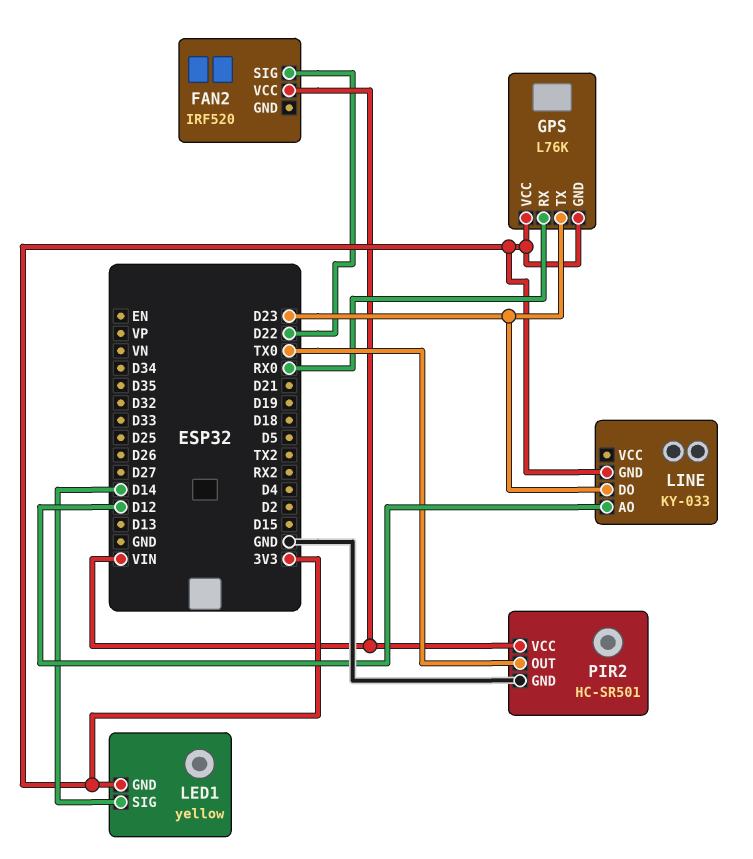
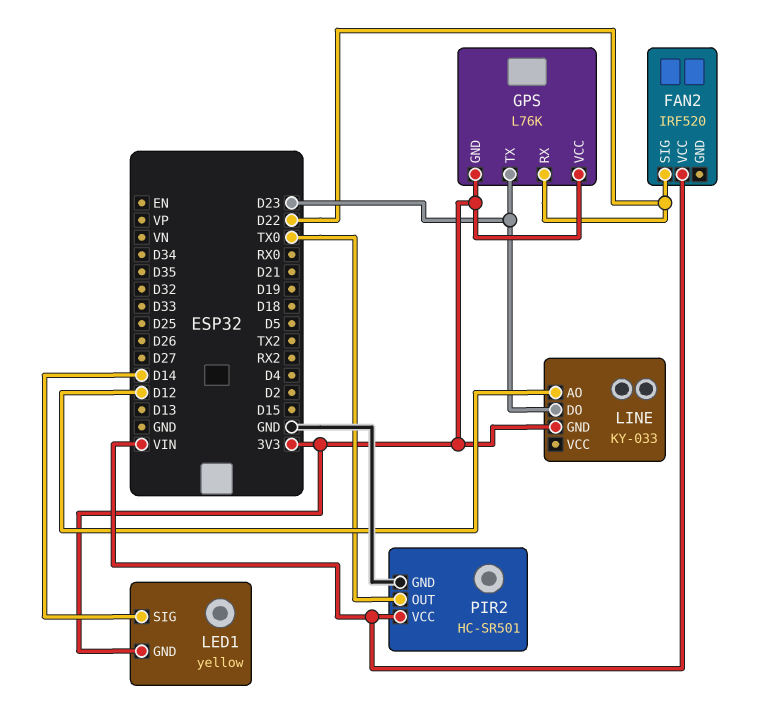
GPS pin RX: RX0 -> D22

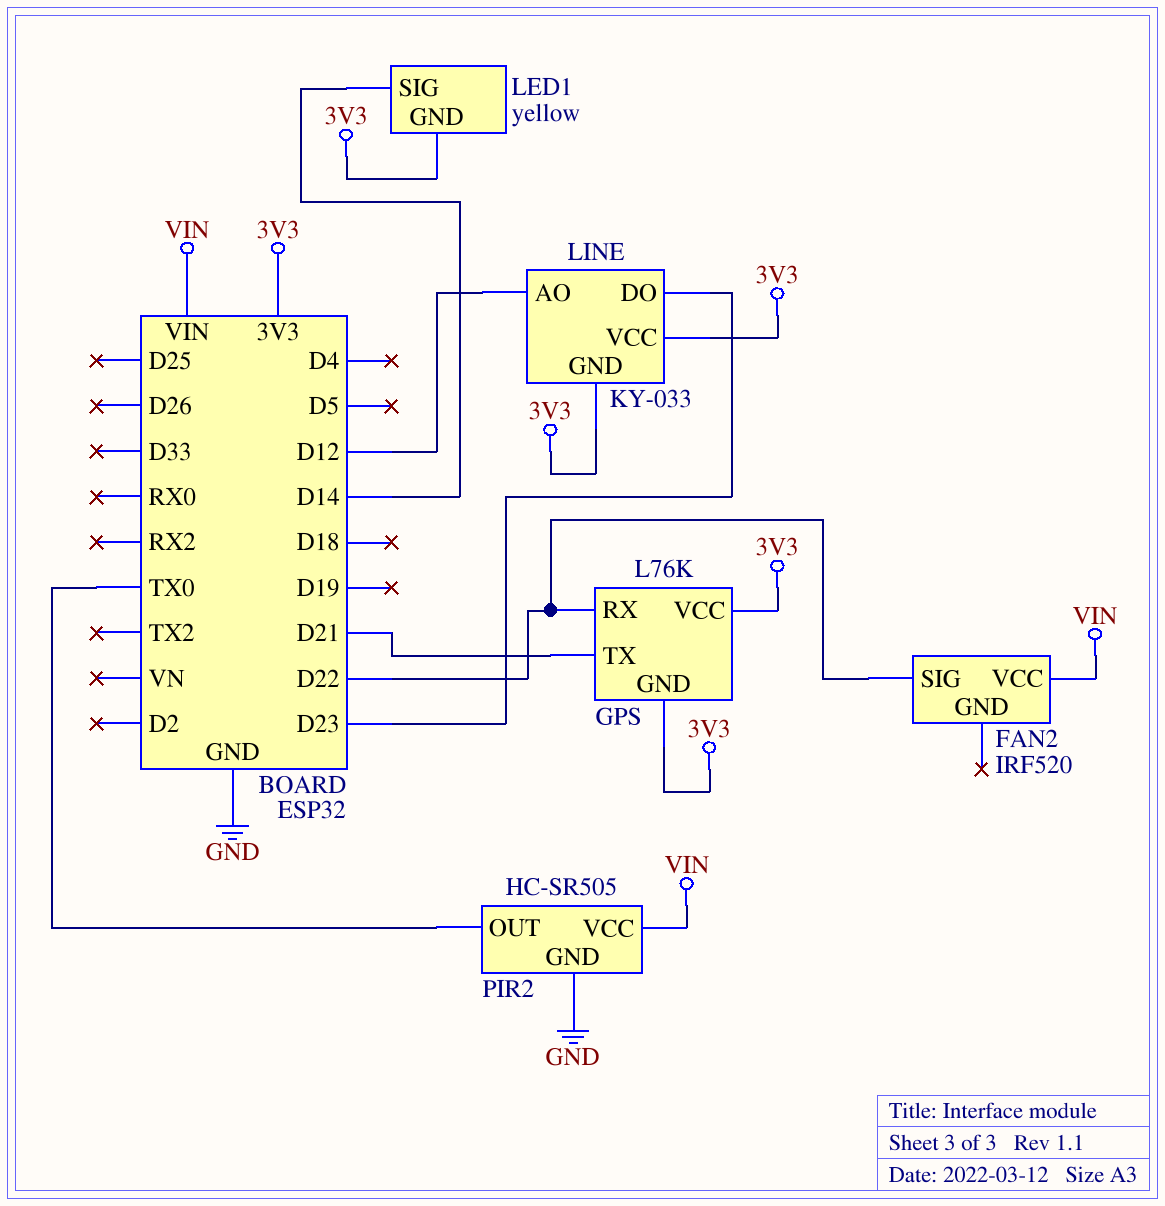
GPS pin TX: D23 -> D21
LINE pin VCC: none -> 3V3
PIR2: HC-SR501 -> HC-SR505

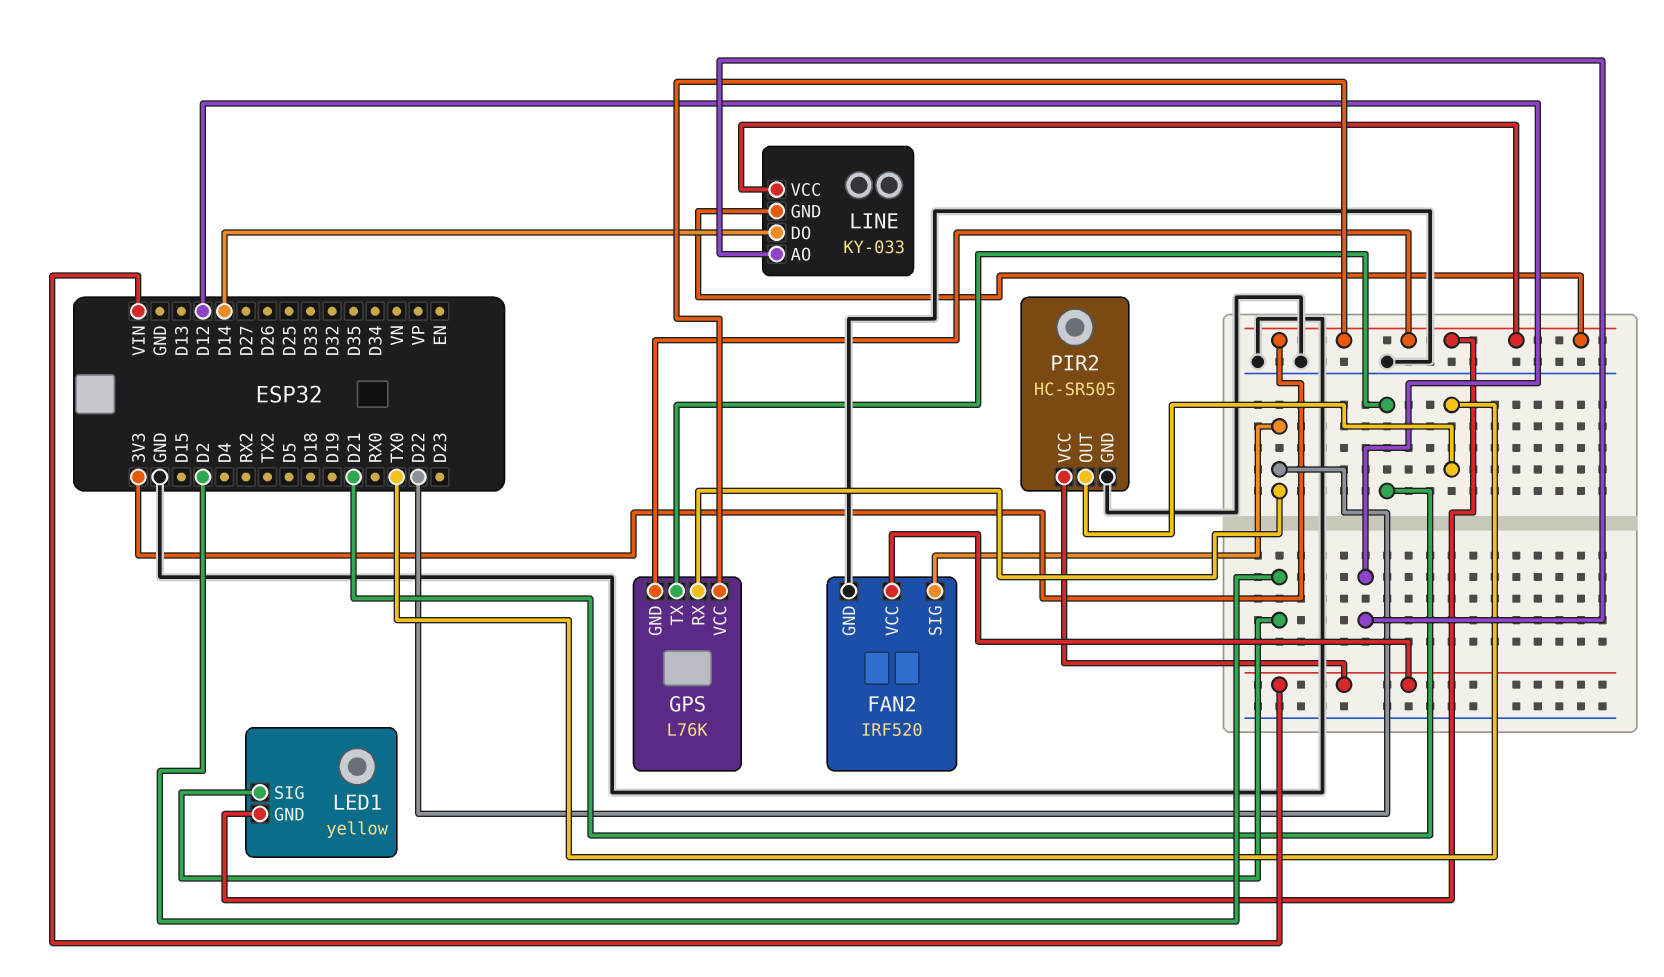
FAN2 pin GND: none -> GND
LED1 pin SIG: D14 -> D2
LINE pin DO: D23 -> D14

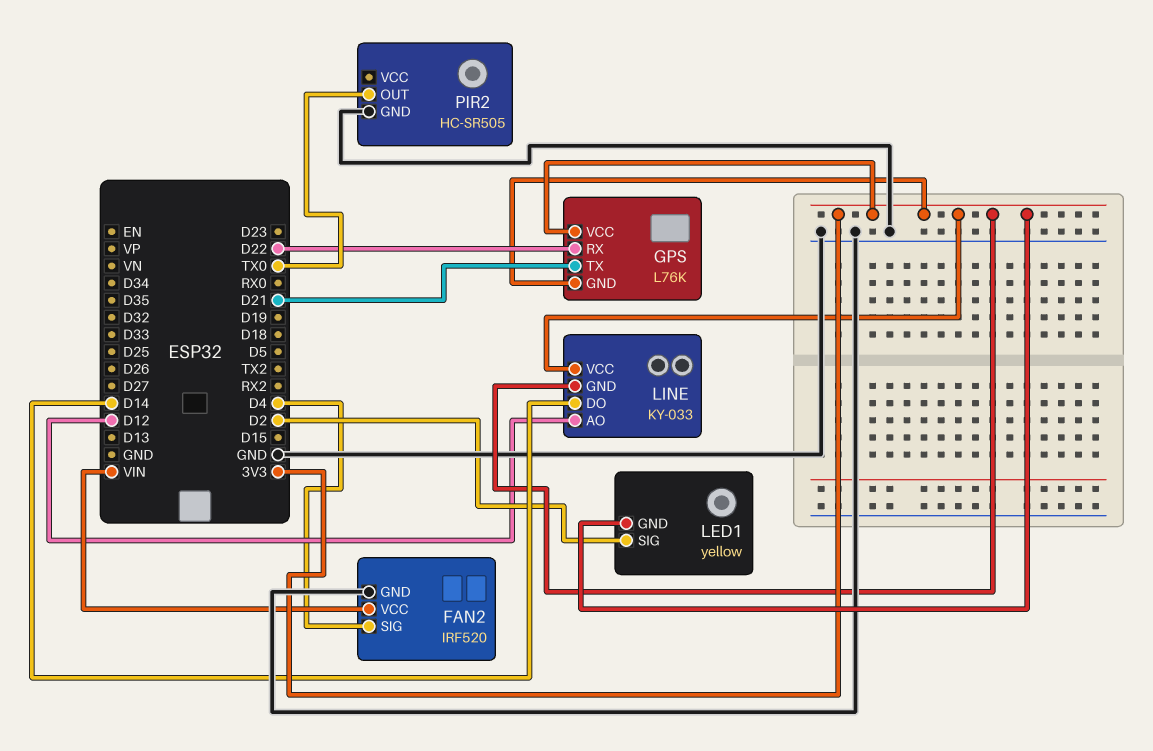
FAN2 pin SIG: D22 -> D4
PIR2 pin VCC: VIN -> none

